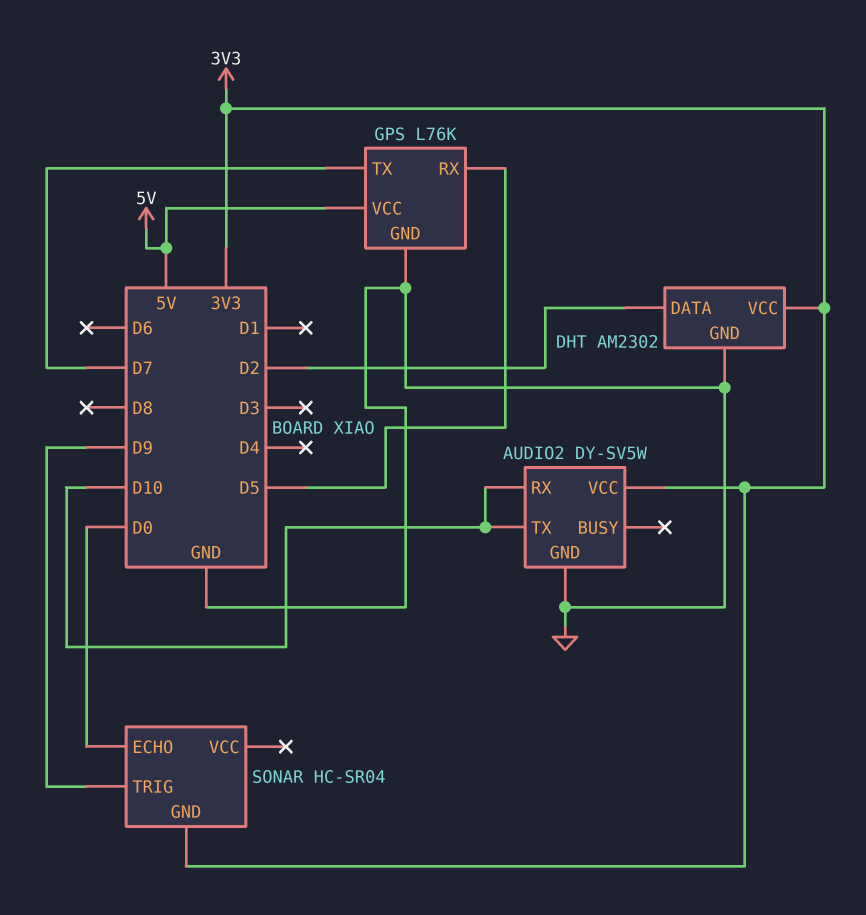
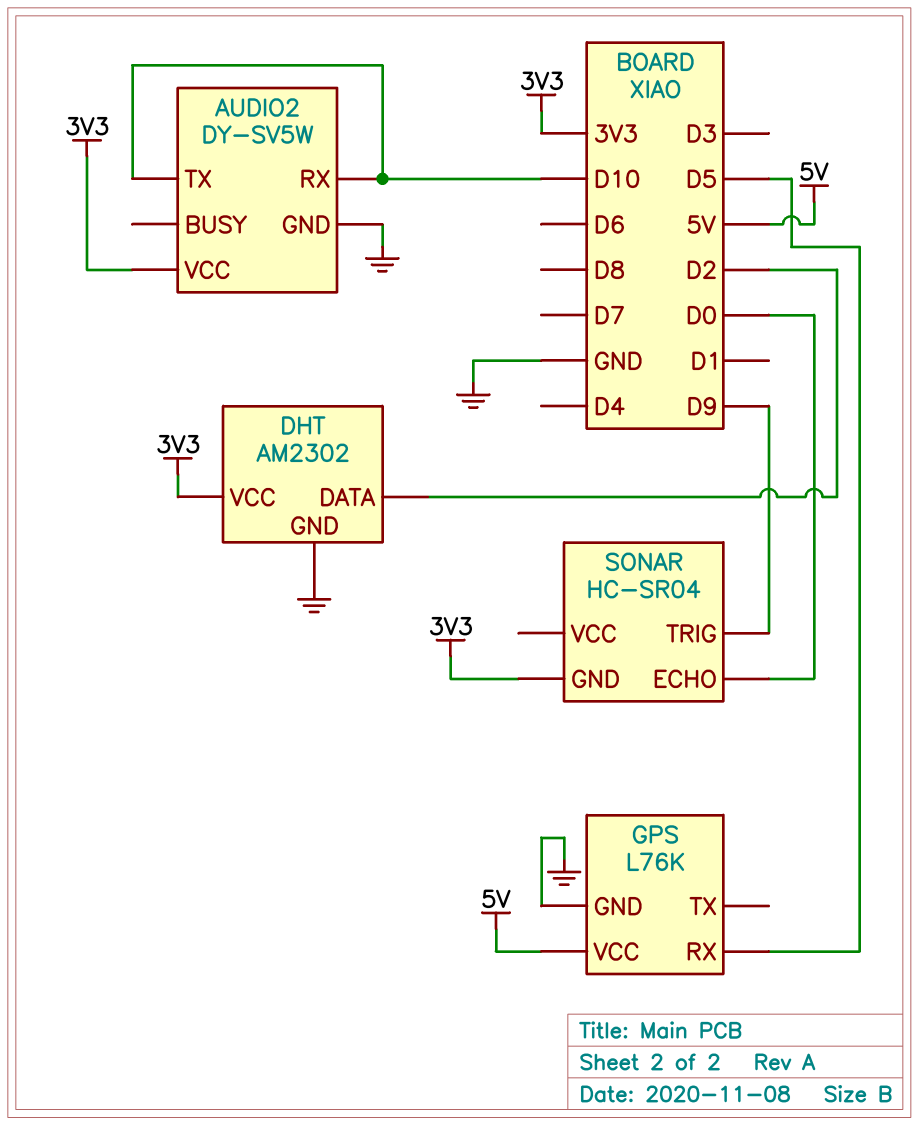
GPS pin TX: D7 -> none

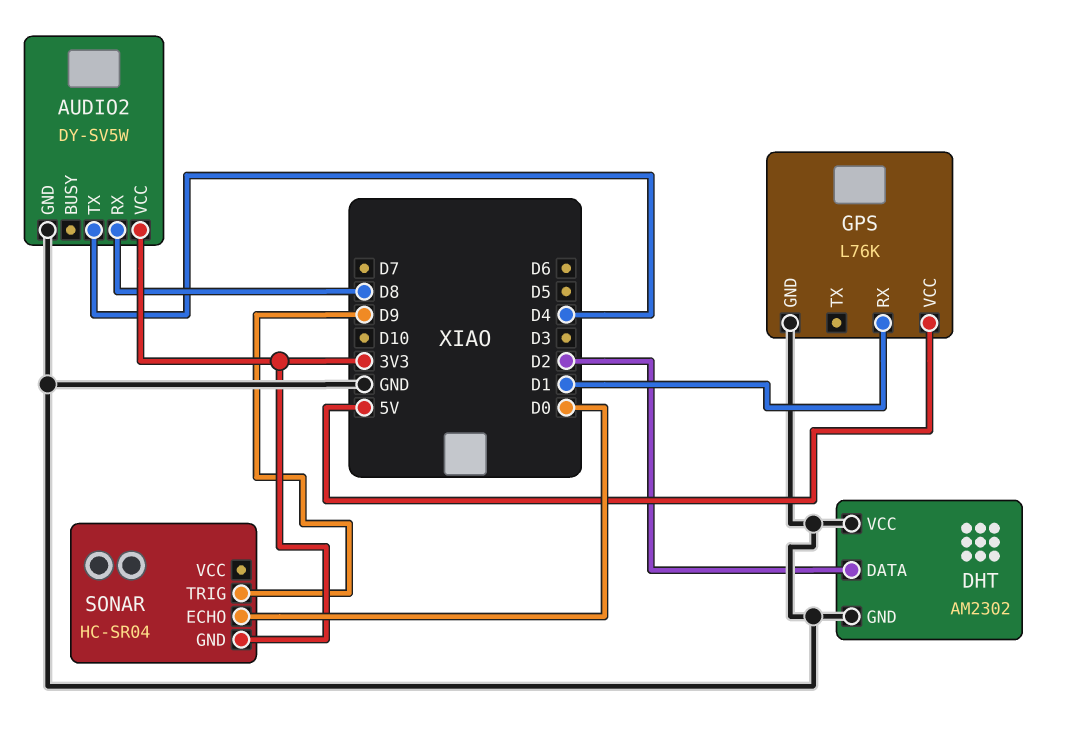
AUDIO2 pin RX: D10 -> D8
AUDIO2 pin TX: D10 -> D4
DHT pin VCC: 3V3 -> GND
GPS pin RX: D5 -> D1

